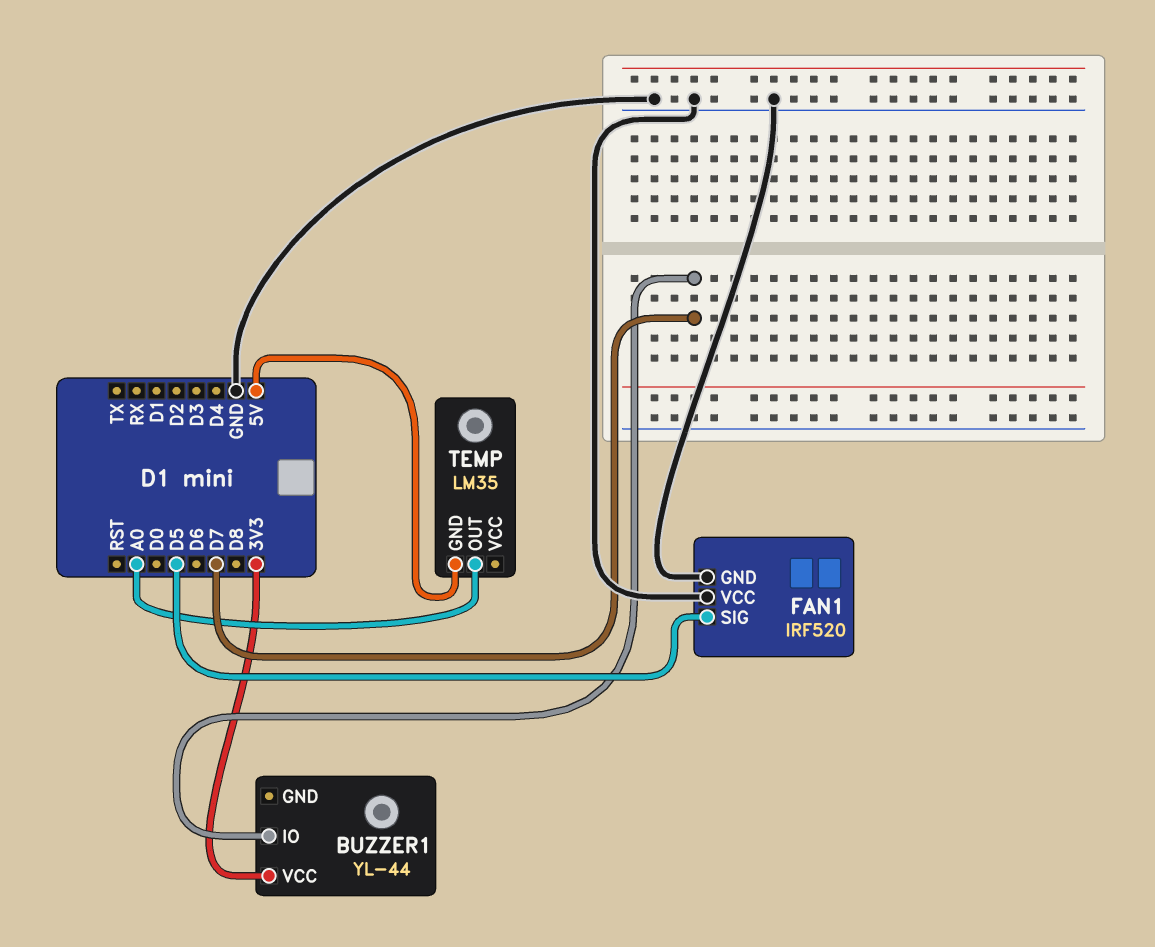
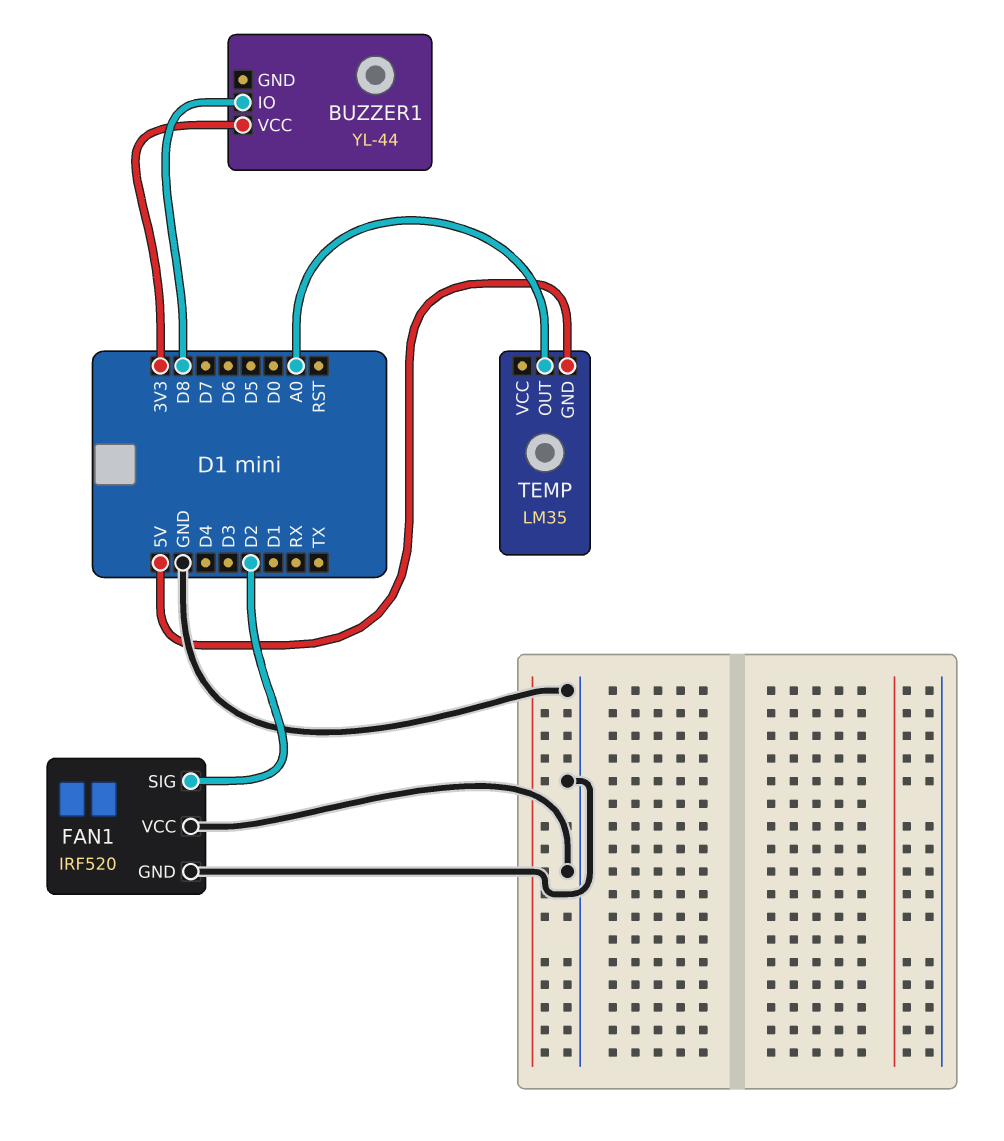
BUZZER1 pin IO: D7 -> D8
FAN1 pin SIG: D5 -> D2

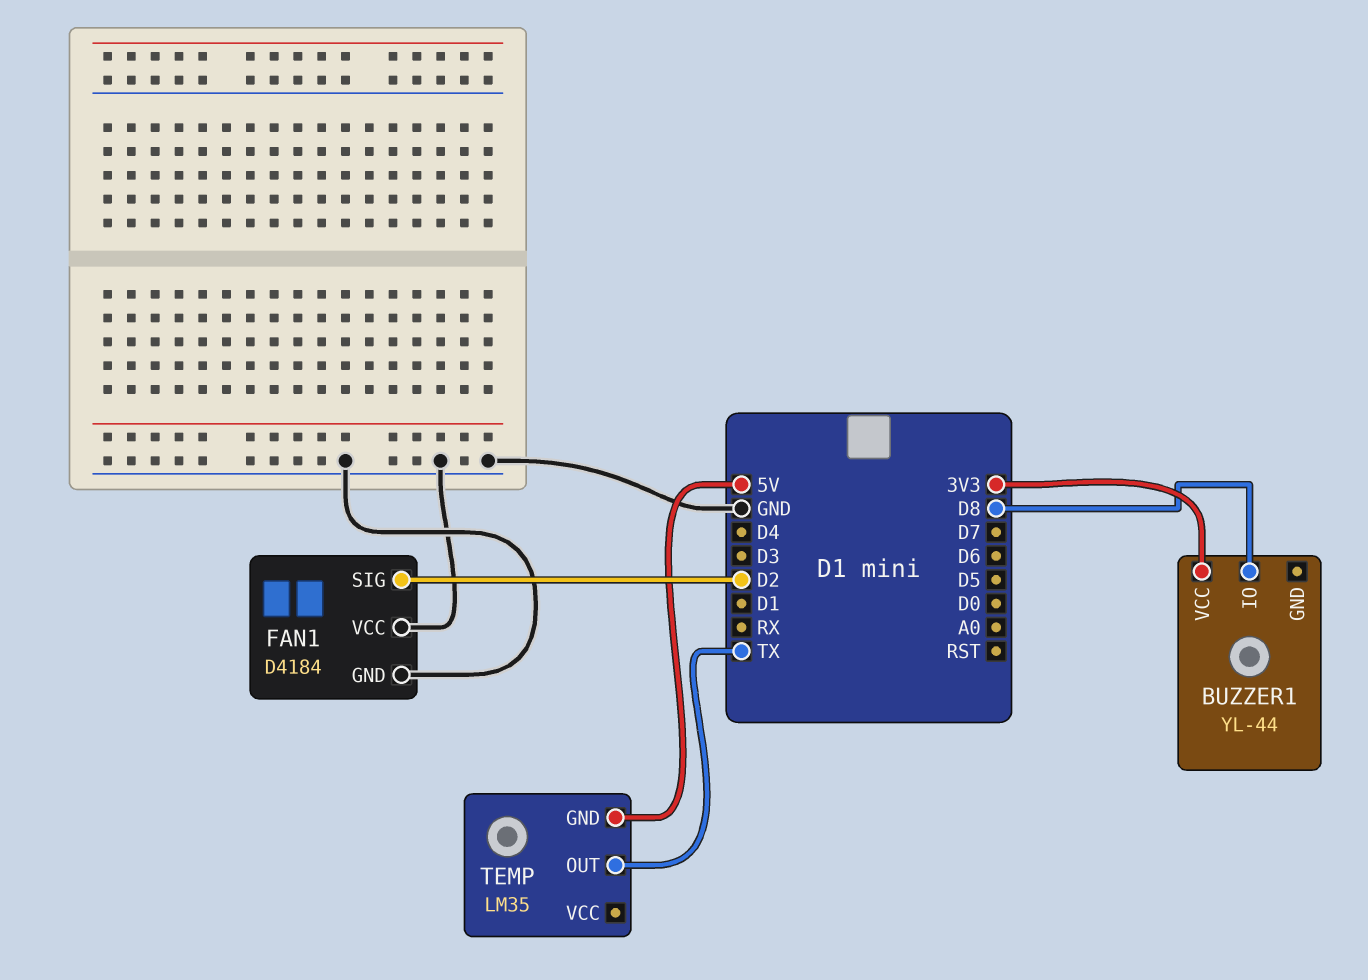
FAN1: IRF520 -> D4184
TEMP pin OUT: A0 -> TX

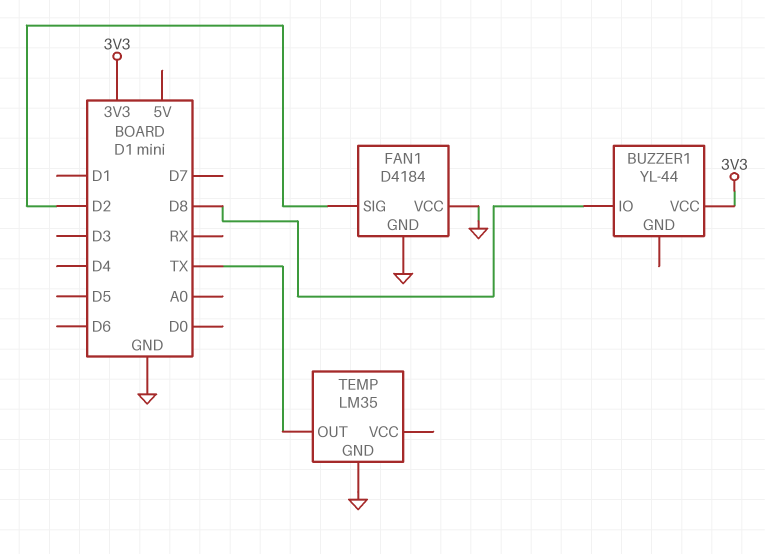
TEMP pin GND: 5V -> GND

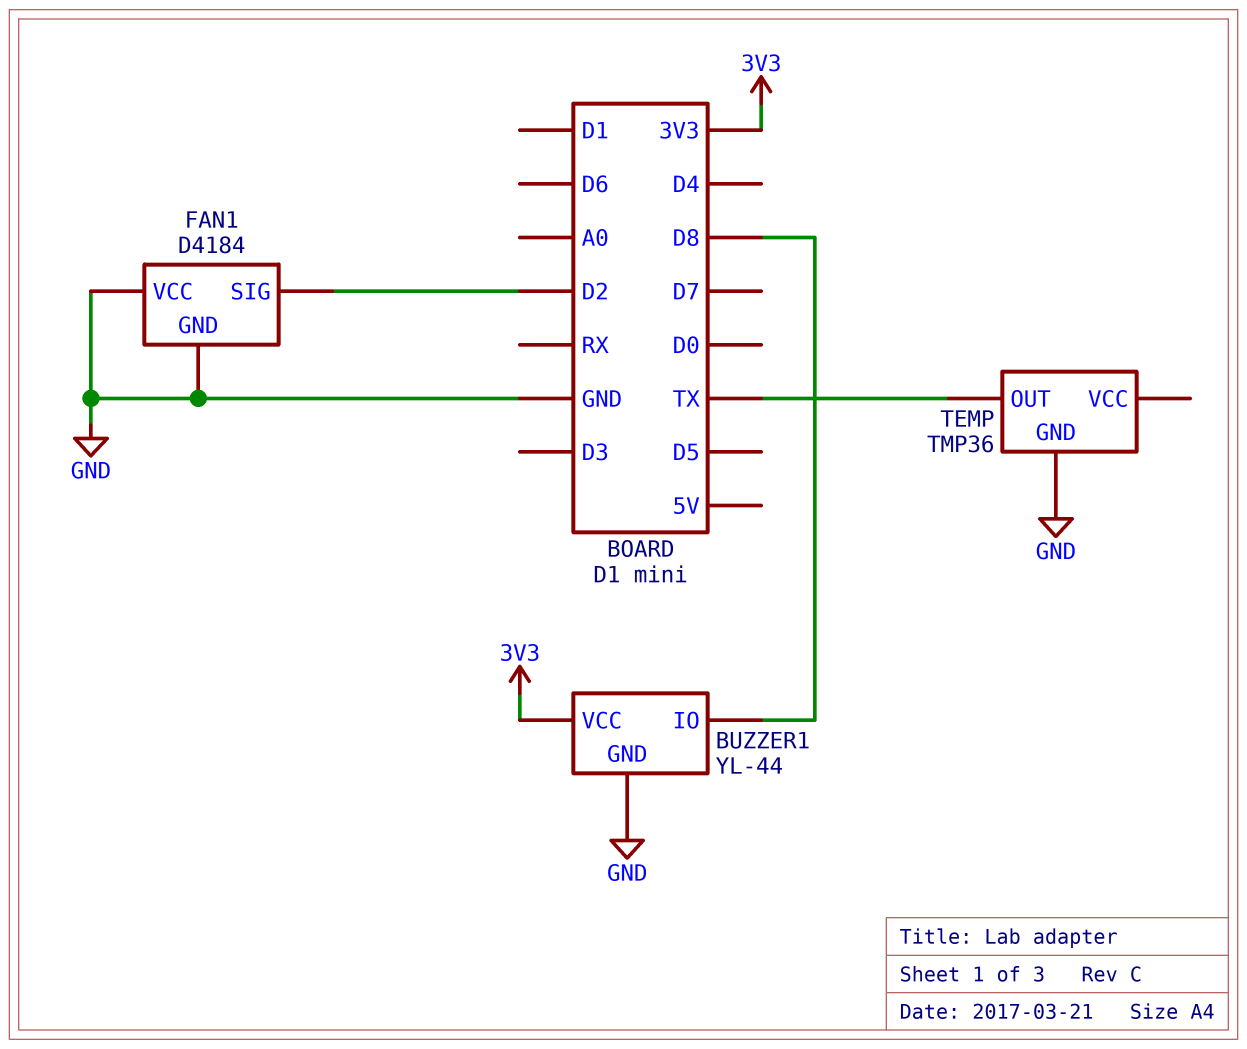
BUZZER1 pin GND: none -> GND
TEMP: LM35 -> TMP36

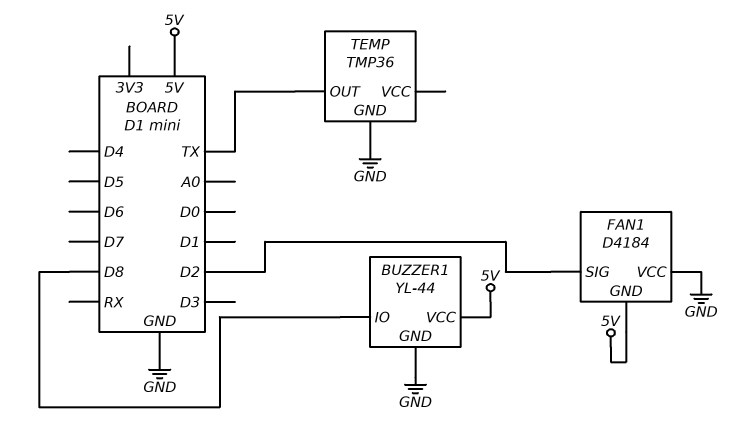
BUZZER1 pin VCC: 3V3 -> 5V
FAN1 pin GND: GND -> 5V

